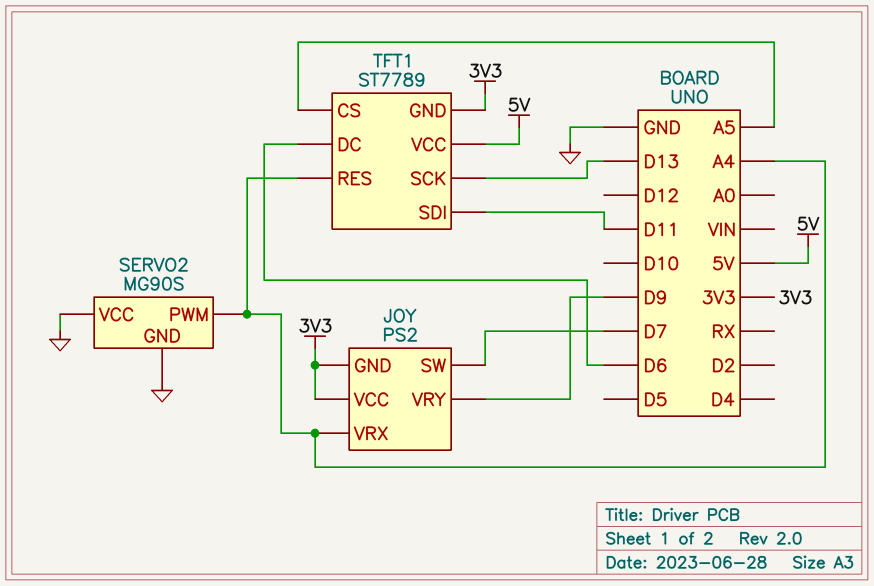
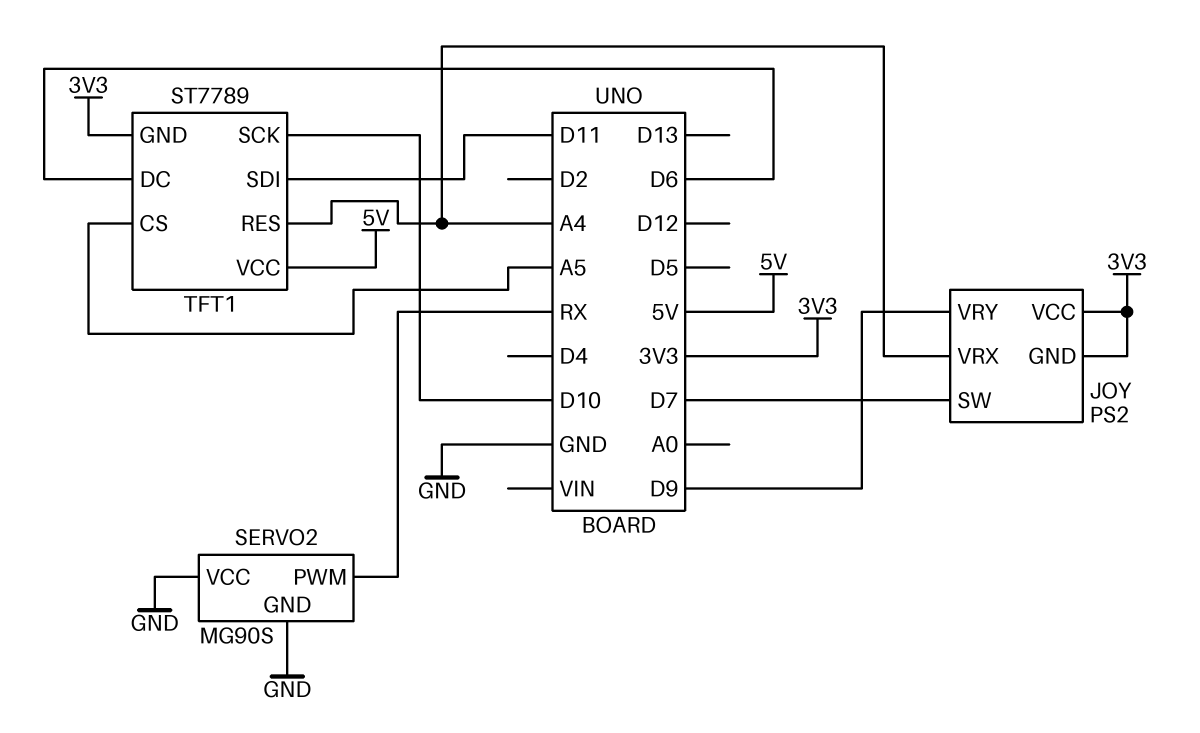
SERVO2 pin PWM: A4 -> RX
TFT1 pin SCK: D13 -> D10

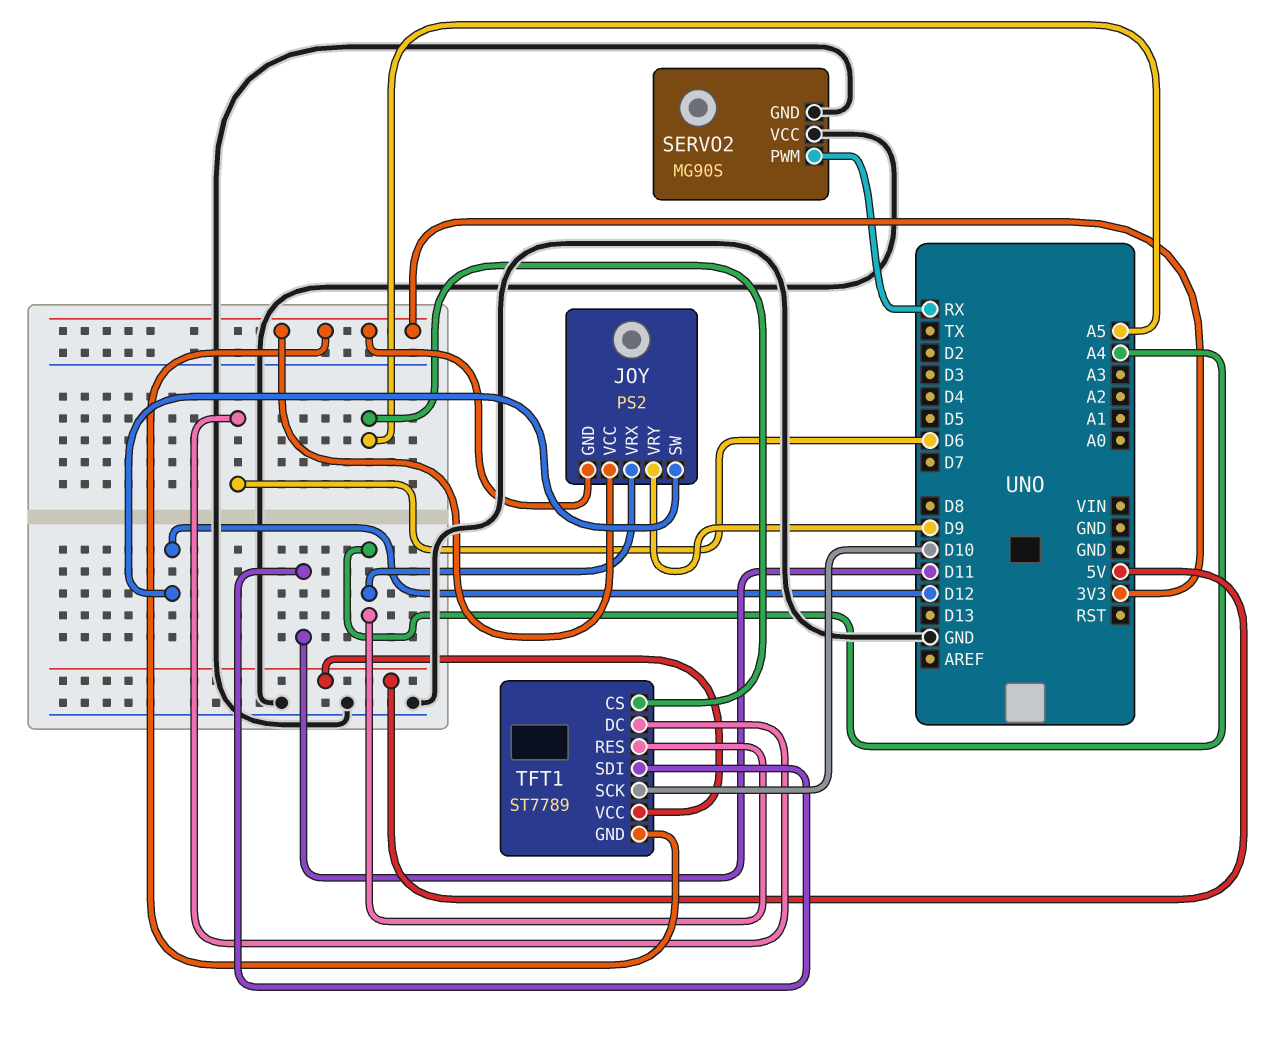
JOY pin SW: D7 -> D12

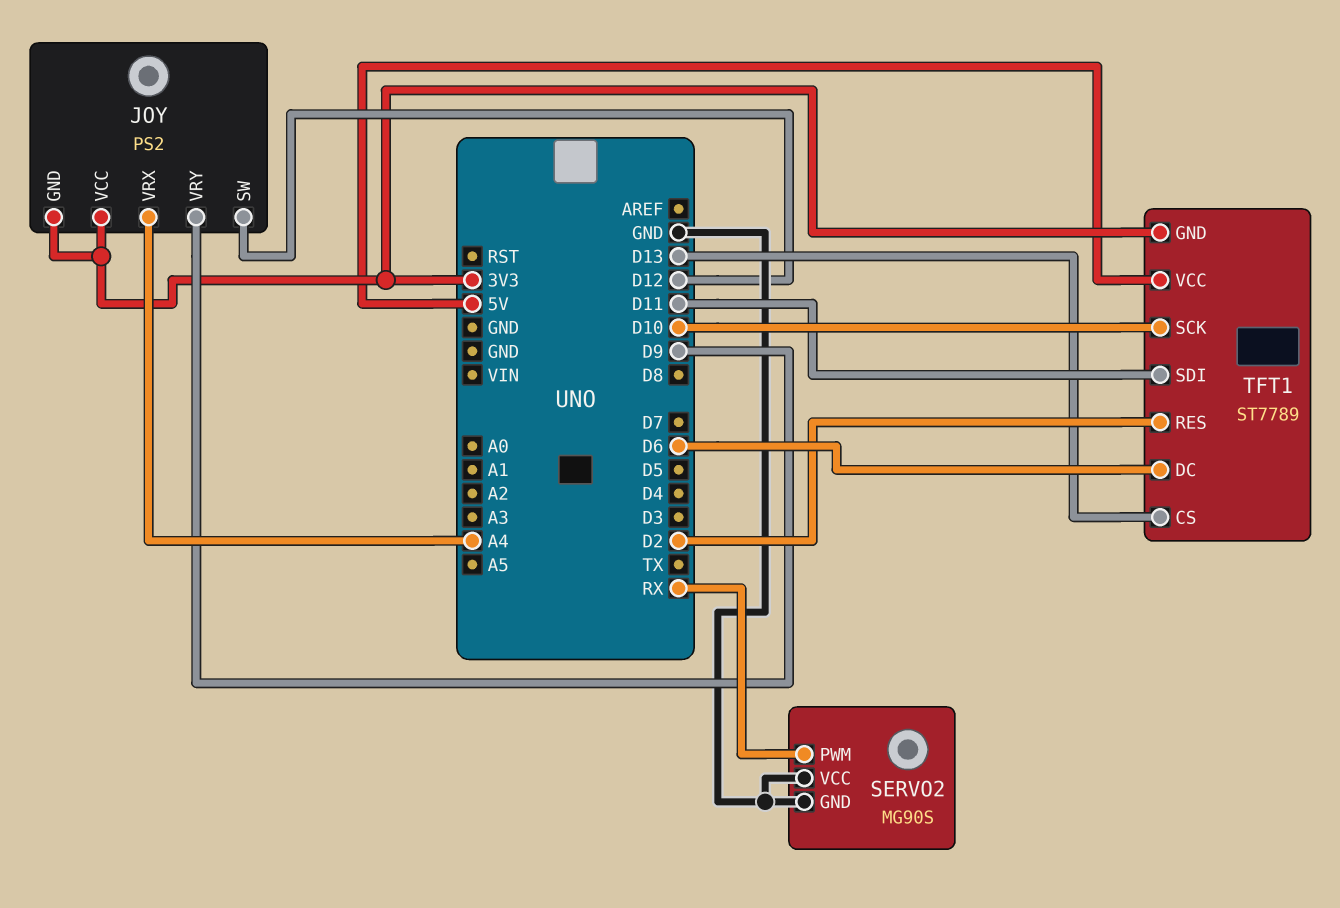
TFT1 pin CS: A5 -> D13
TFT1 pin RES: A4 -> D2

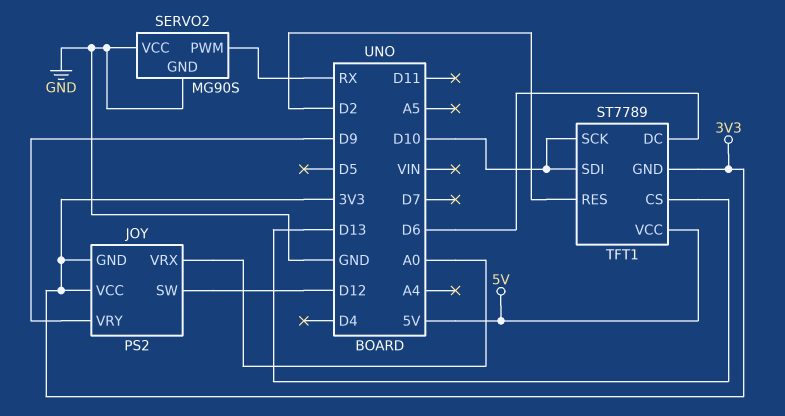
JOY pin VRX: A4 -> A0
TFT1 pin SDI: D11 -> D10

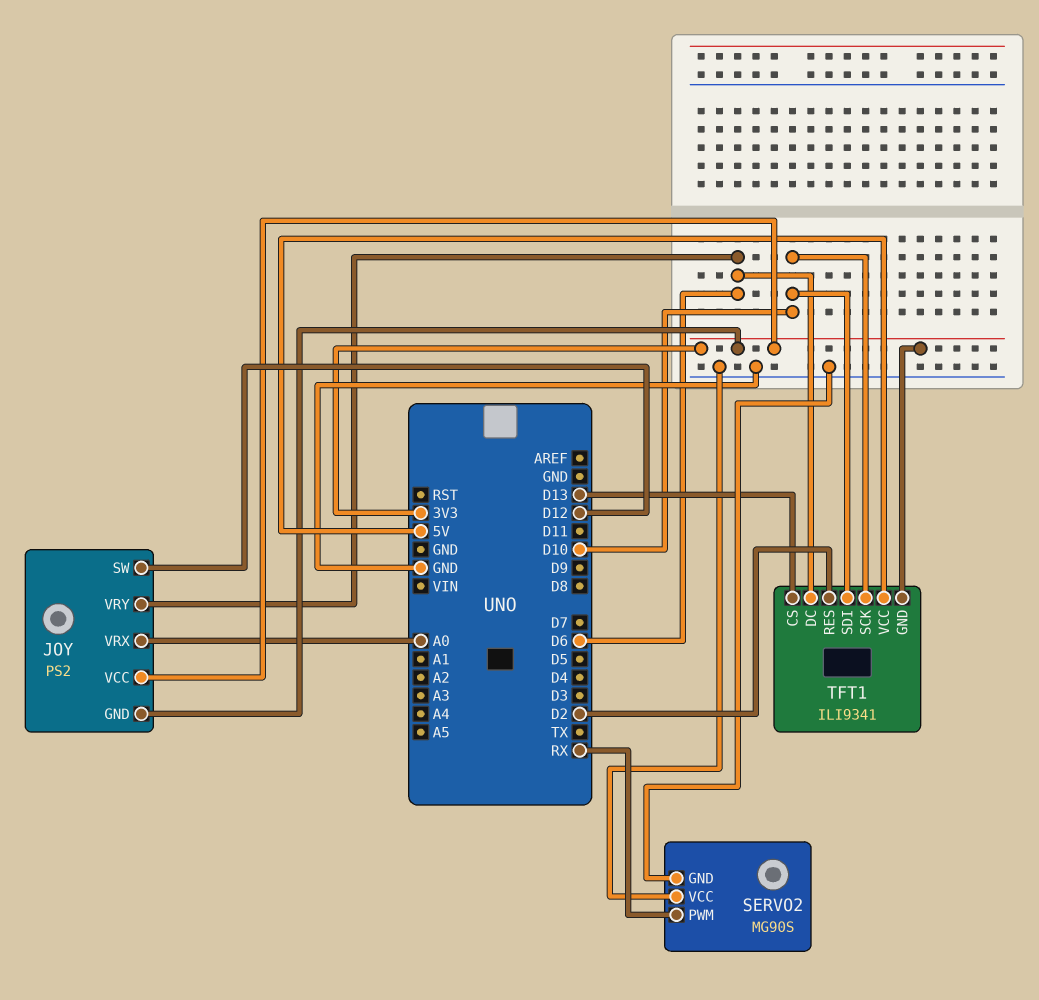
JOY pin VRY: D9 -> D6
TFT1: ST7789 -> ILI9341

